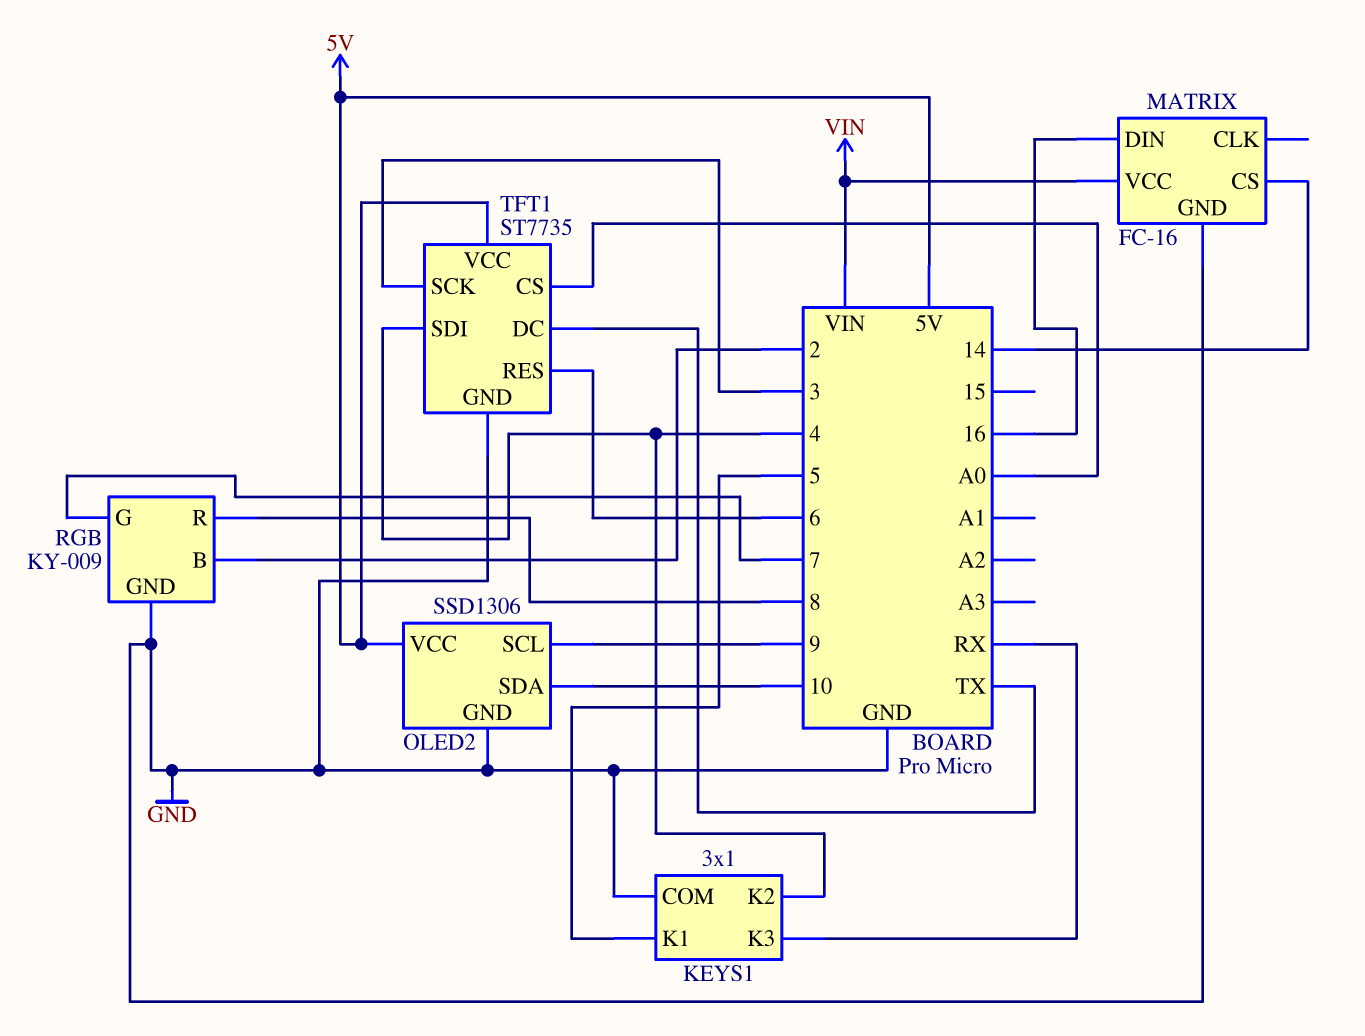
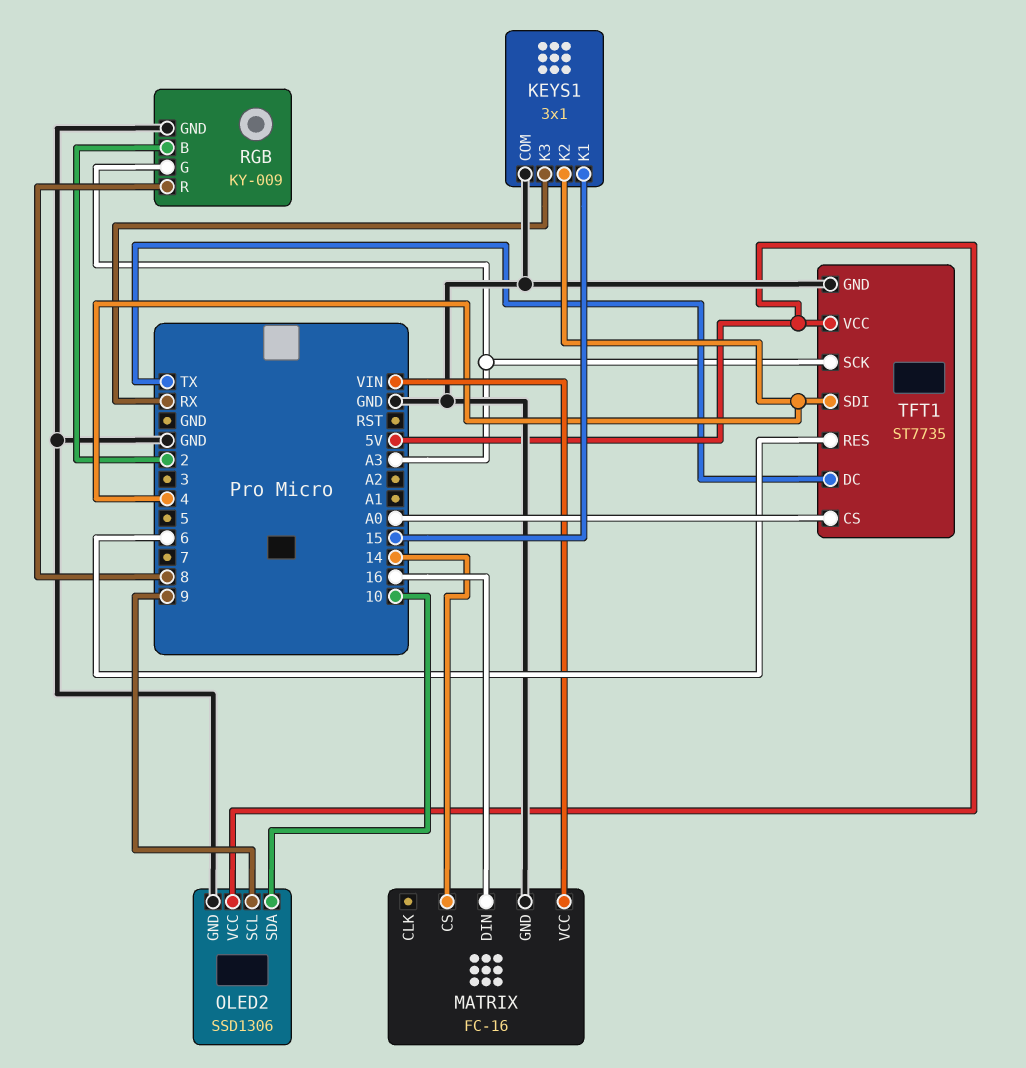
KEYS1 pin K1: 5 -> 15
RGB pin G: 7 -> A3
TFT1 pin SCK: 3 -> A3

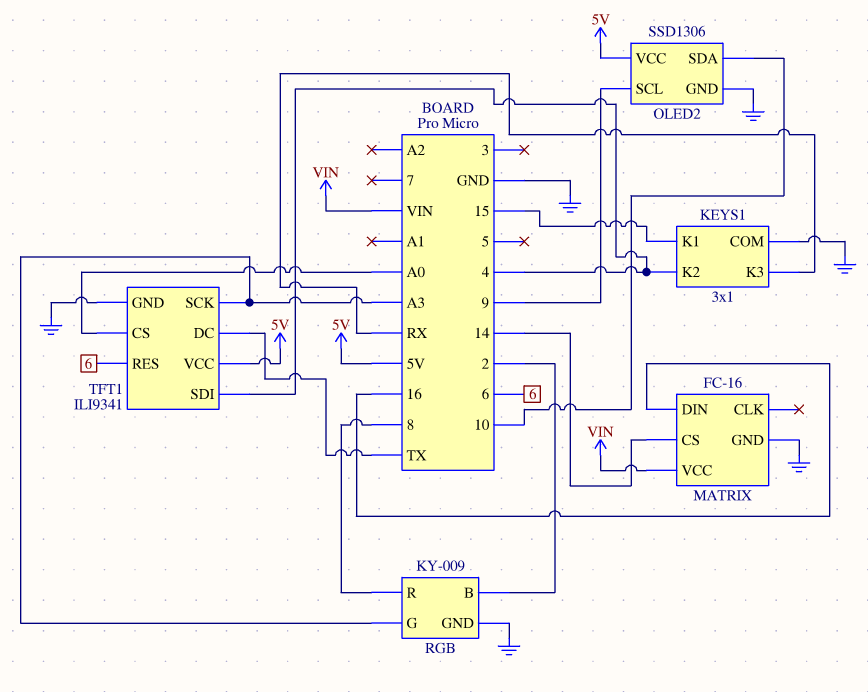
TFT1: ST7735 -> ILI9341

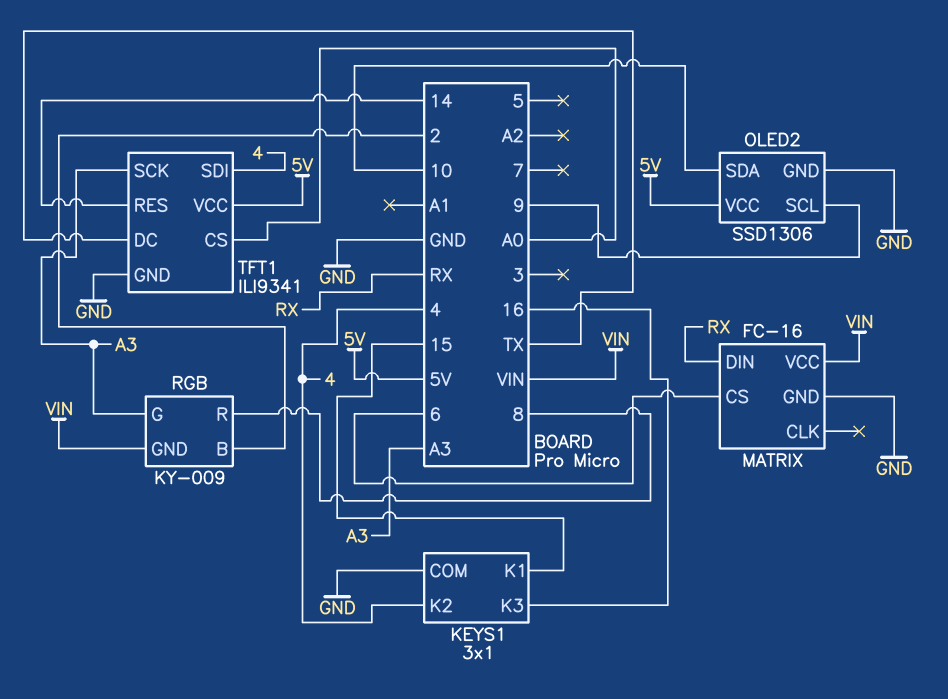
KEYS1 pin K3: RX -> 16
MATRIX pin CS: 14 -> 6
MATRIX pin DIN: 16 -> RX
RGB pin GND: GND -> VIN
TFT1 pin RES: 6 -> 14

